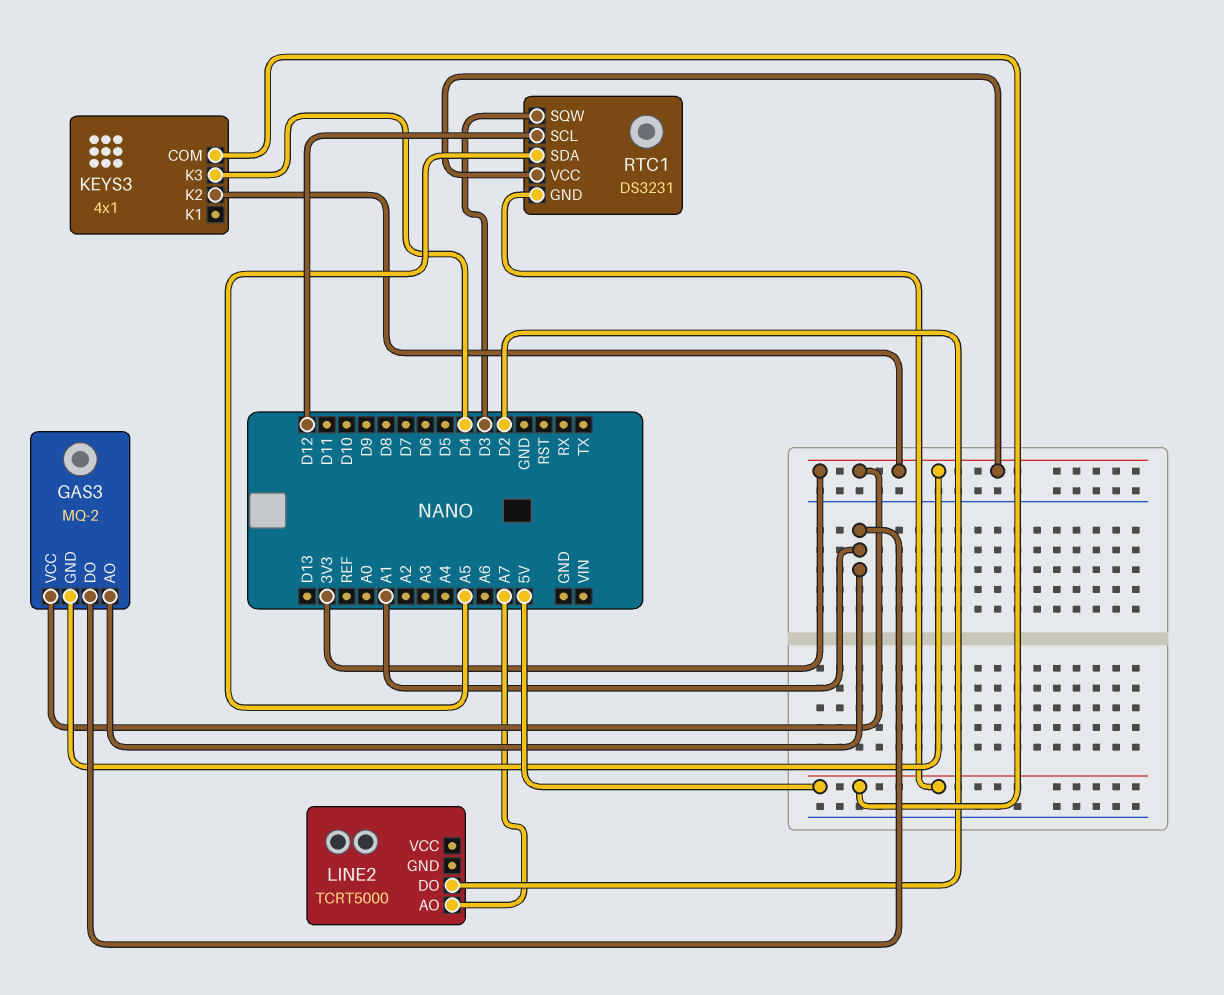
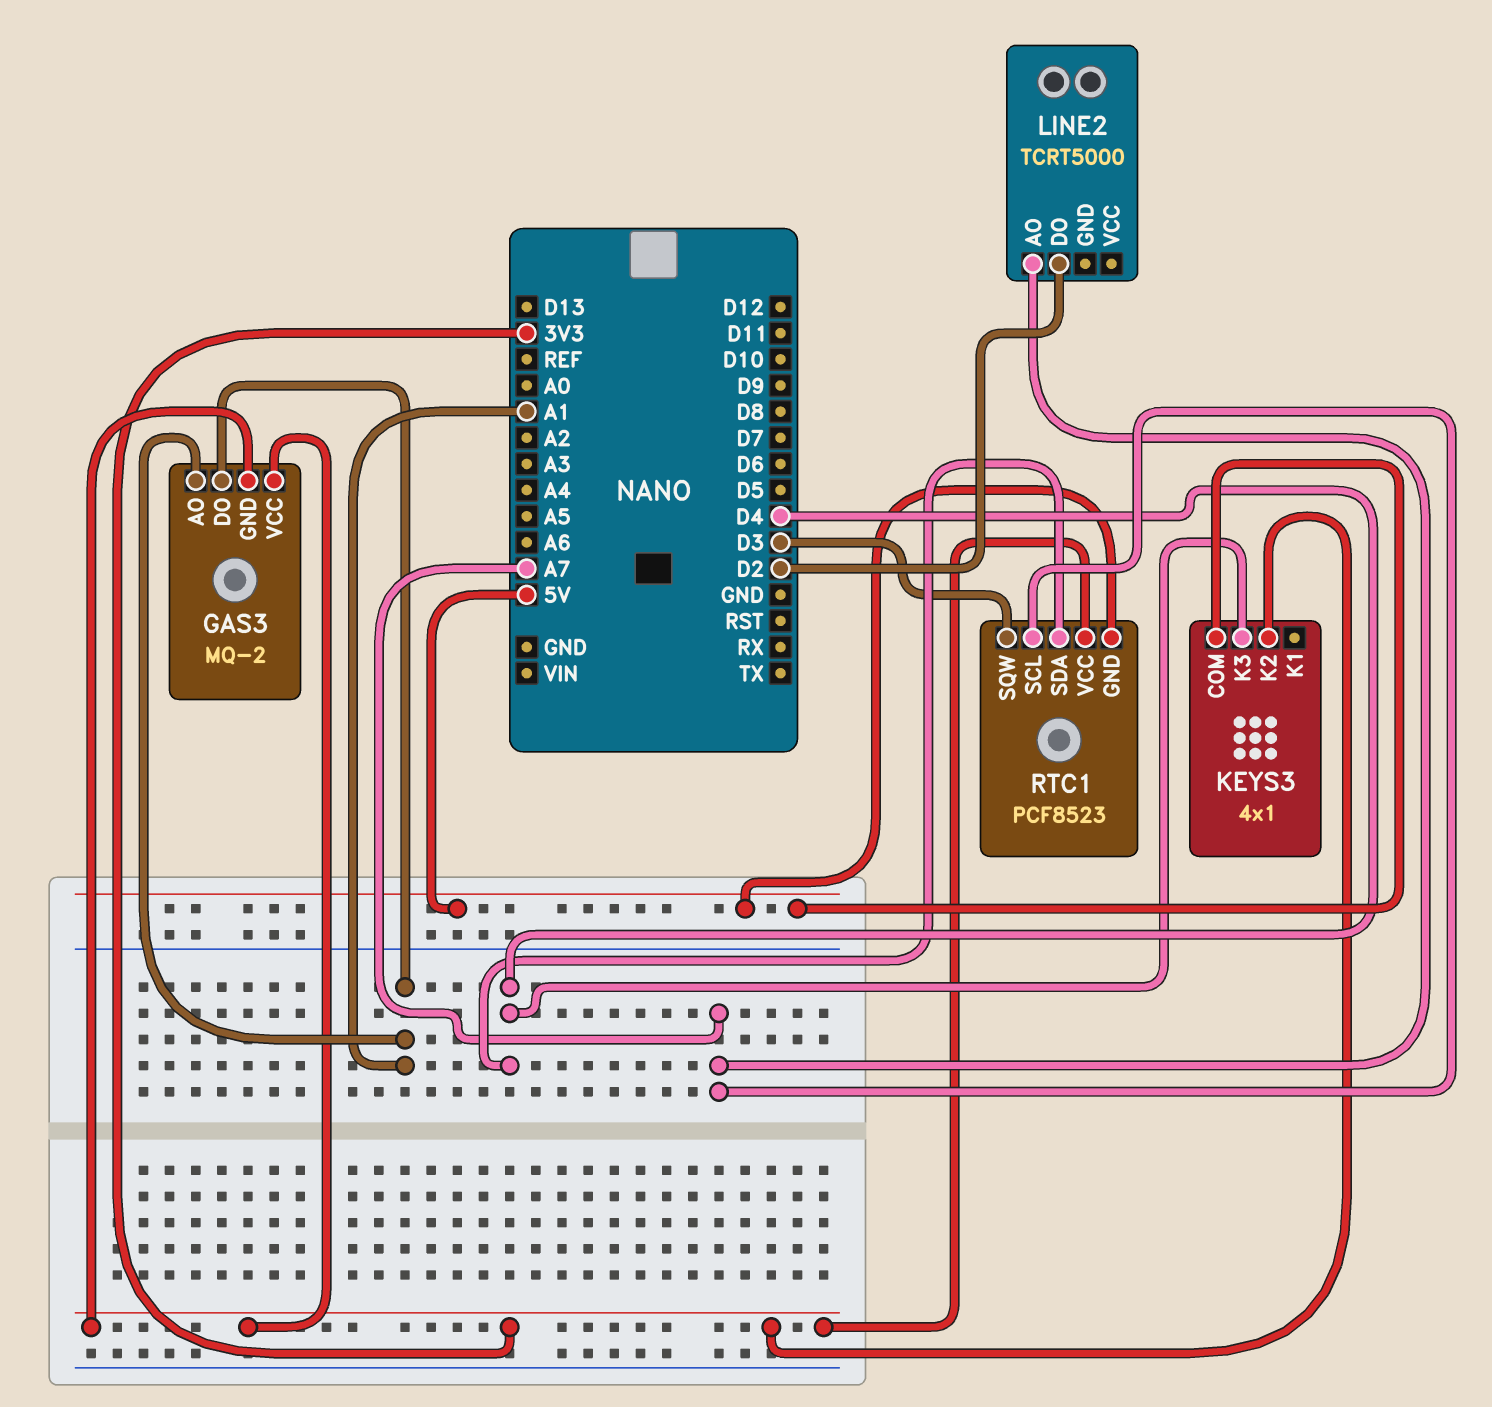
RTC1: DS3231 -> PCF8523
RTC1 pin SCL: D12 -> A7
RTC1 pin SDA: A5 -> D4

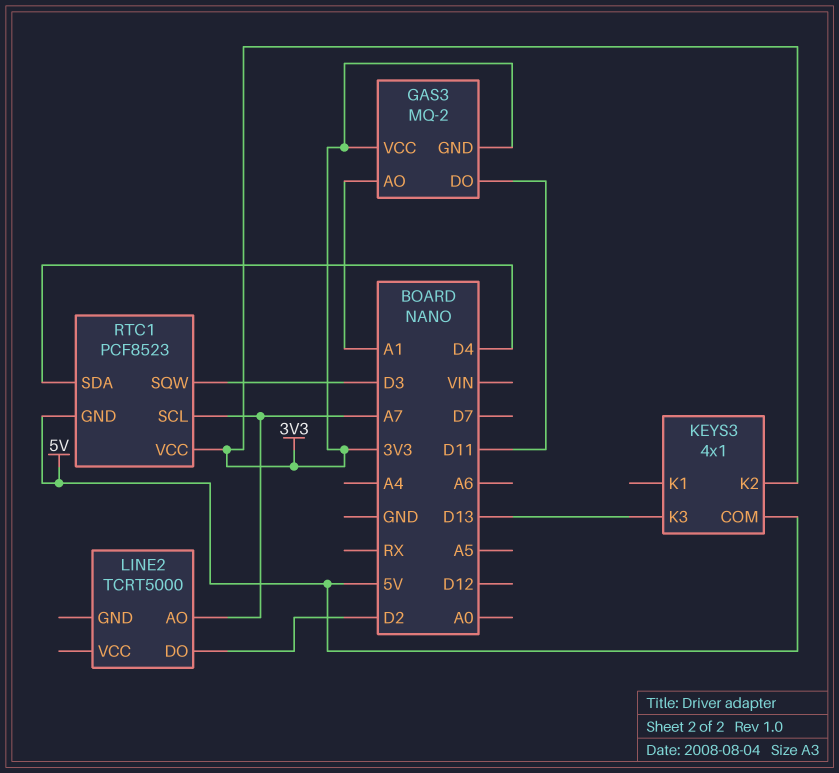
GAS3 pin DO: A1 -> D11
KEYS3 pin K3: D4 -> D13

